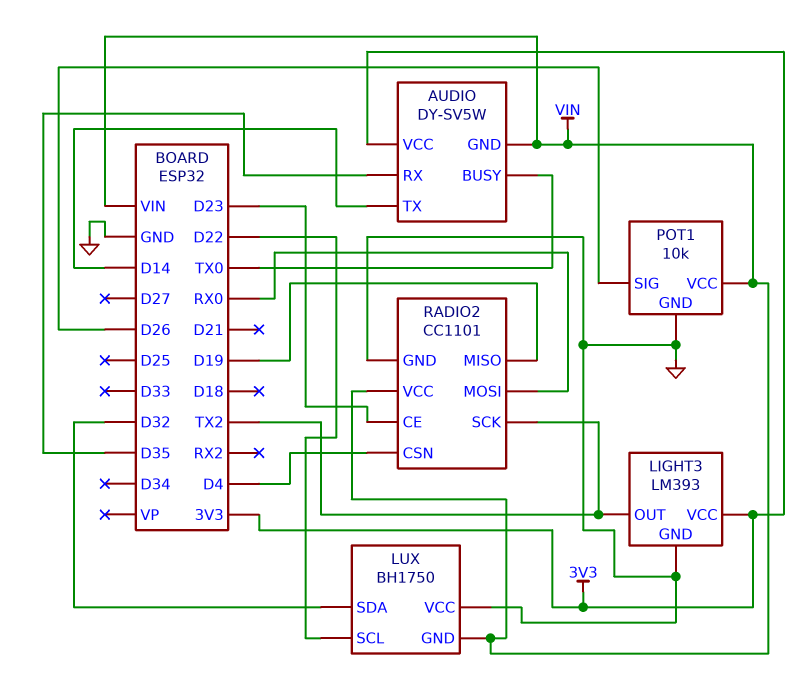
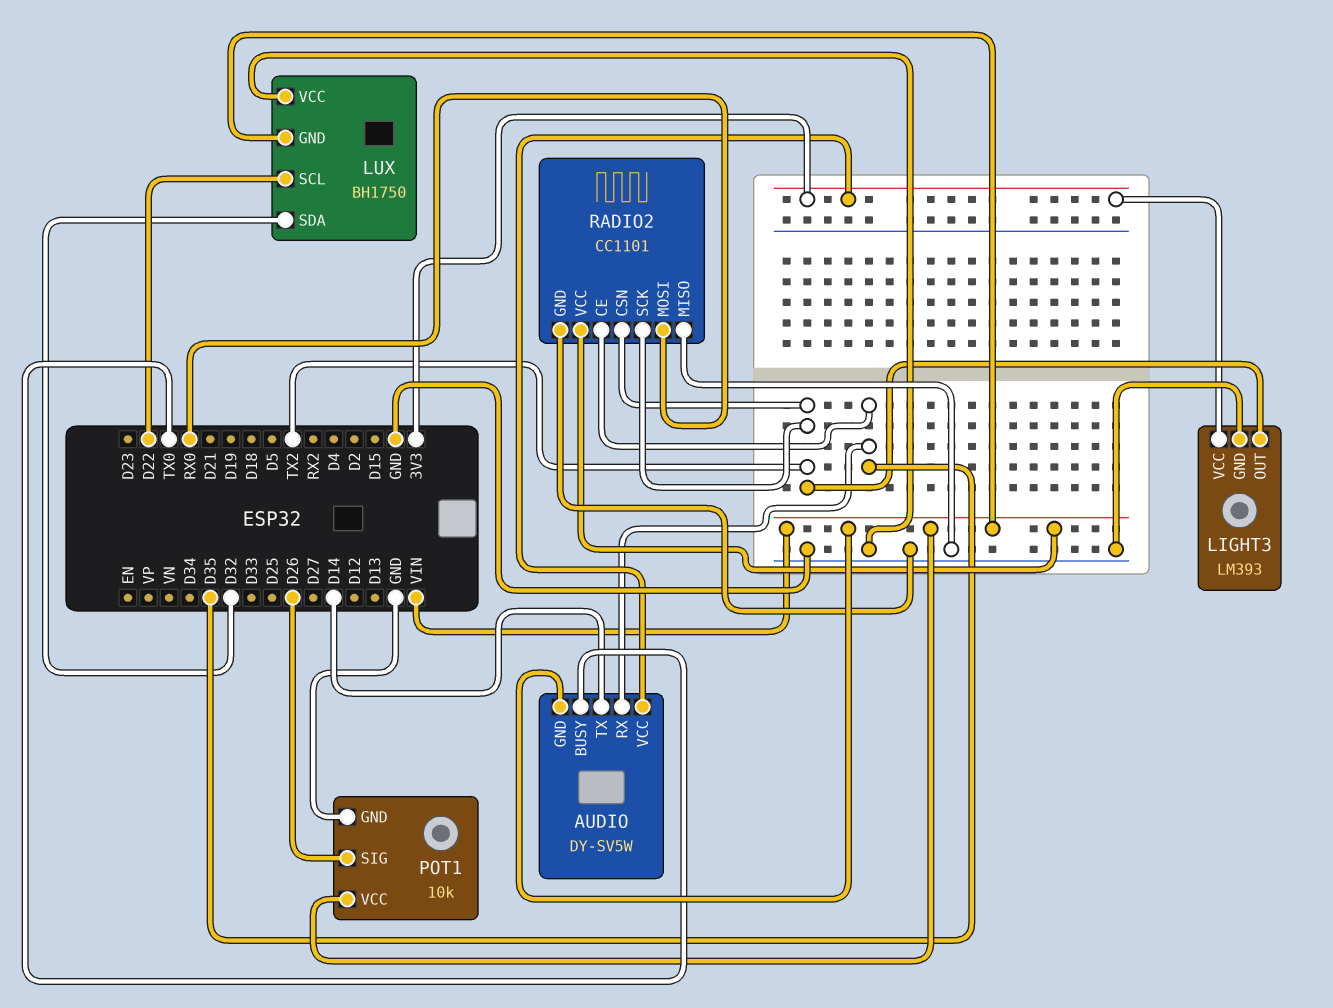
RADIO2 pin CE: D23 -> D35
RADIO2 pin CSN: D4 -> TX2
RADIO2 pin MISO: D19 -> GND

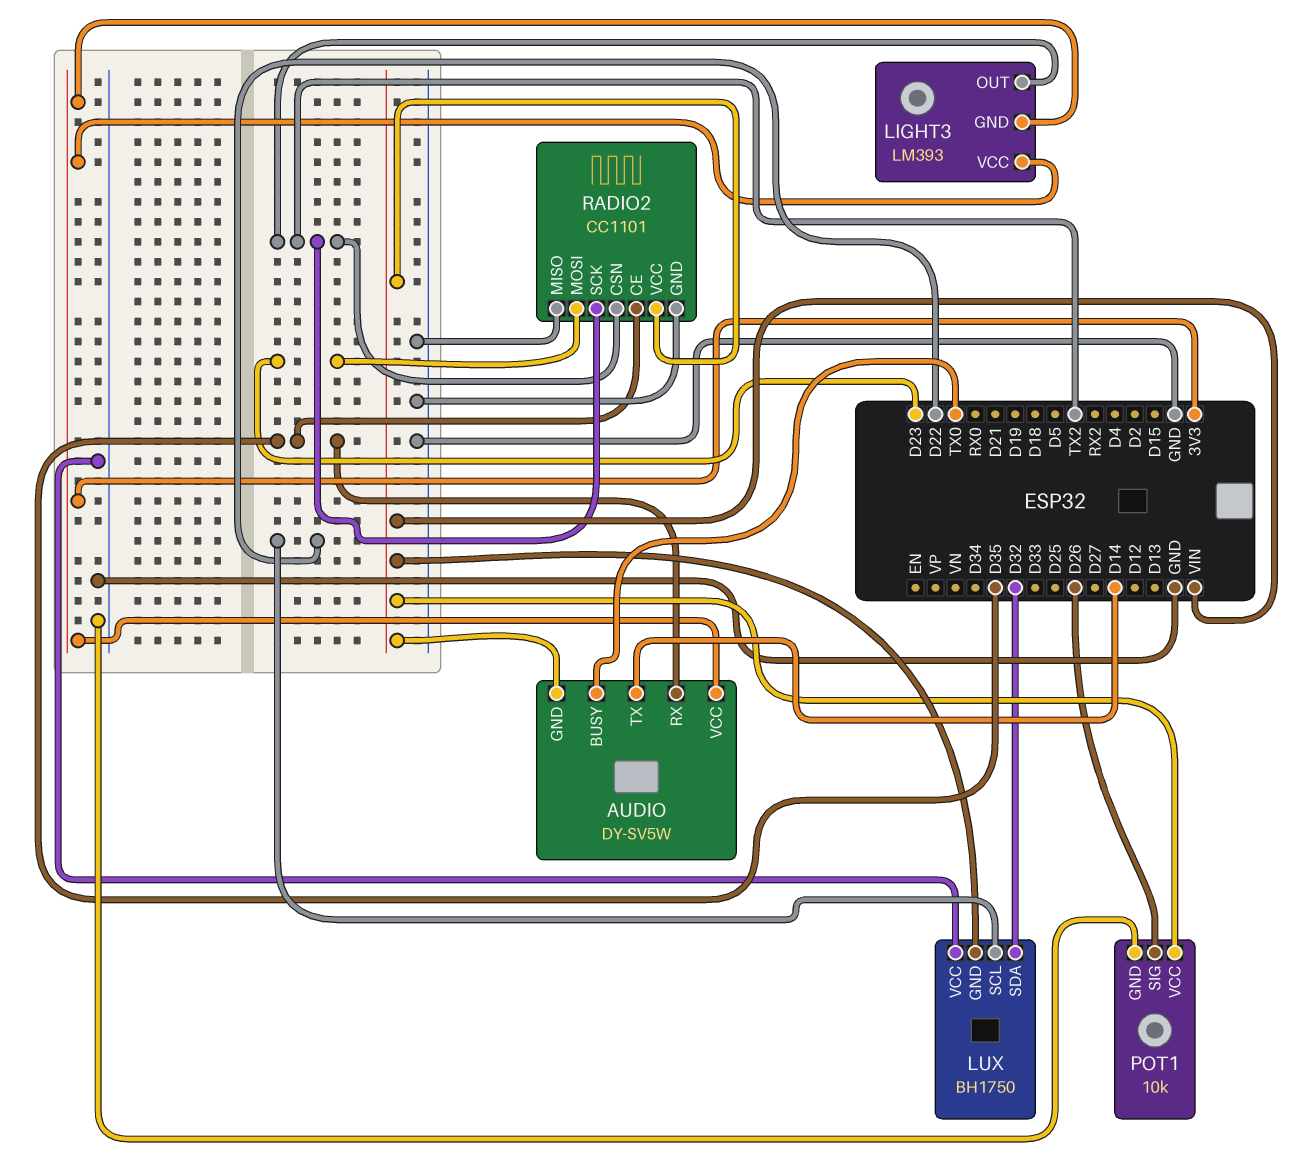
LIGHT3 pin GND: GND -> 3V3
RADIO2 pin MOSI: RX0 -> D23

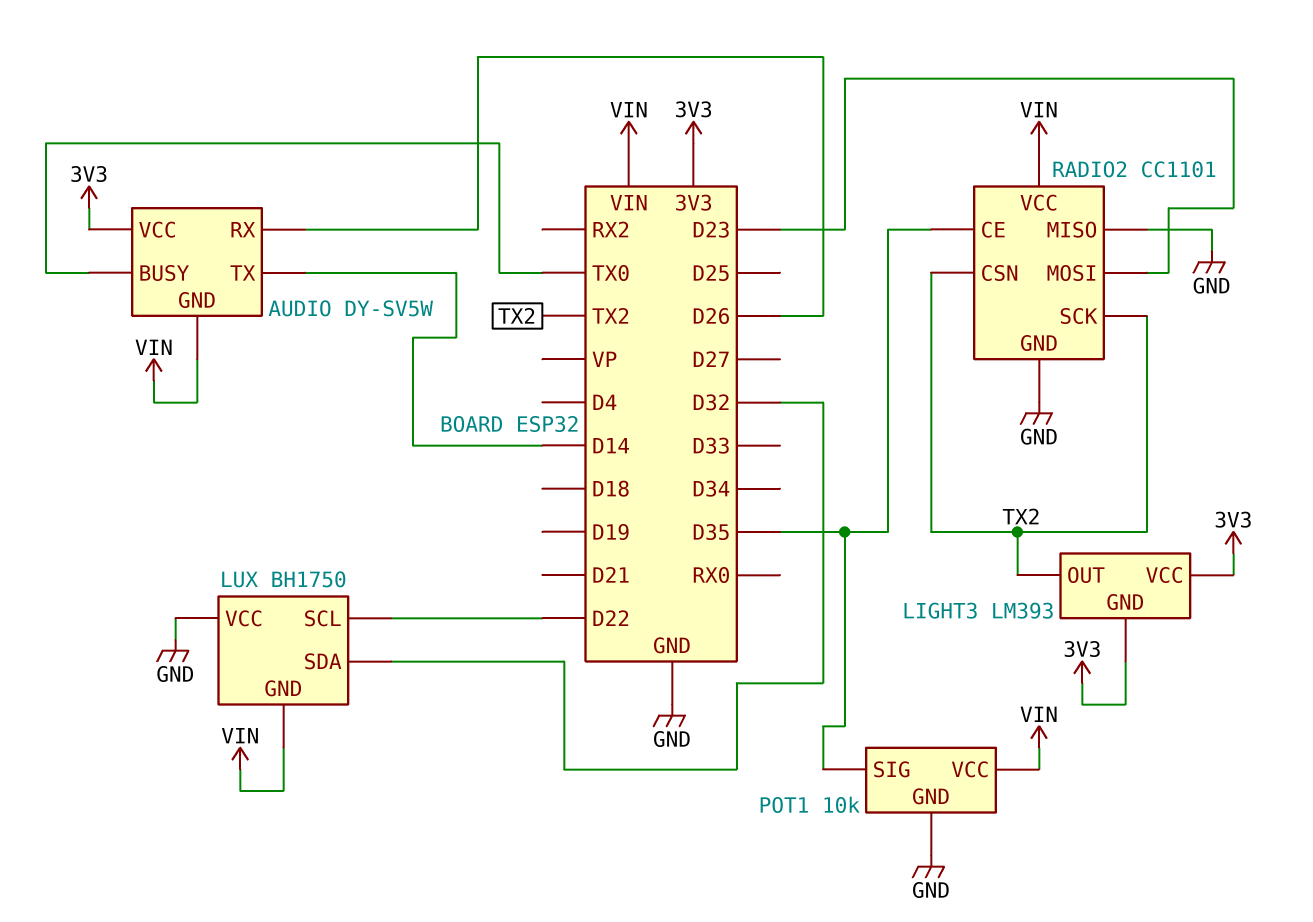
AUDIO pin RX: D35 -> D26
POT1 pin SIG: D26 -> D35

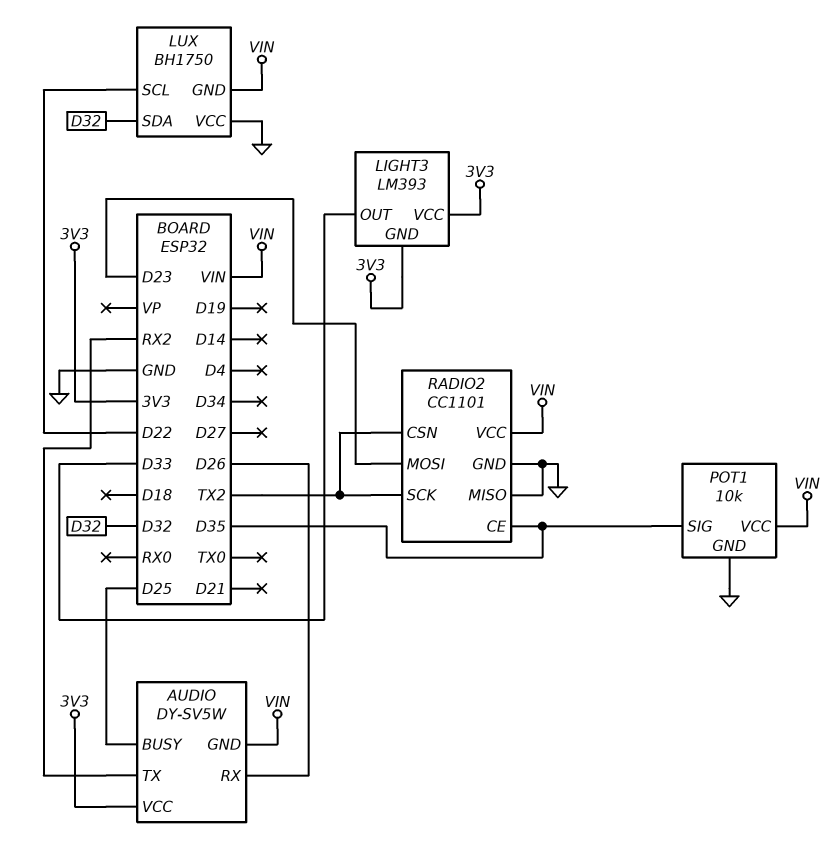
AUDIO pin BUSY: TX0 -> D25
AUDIO pin TX: D14 -> RX2
LIGHT3 pin OUT: TX2 -> D33

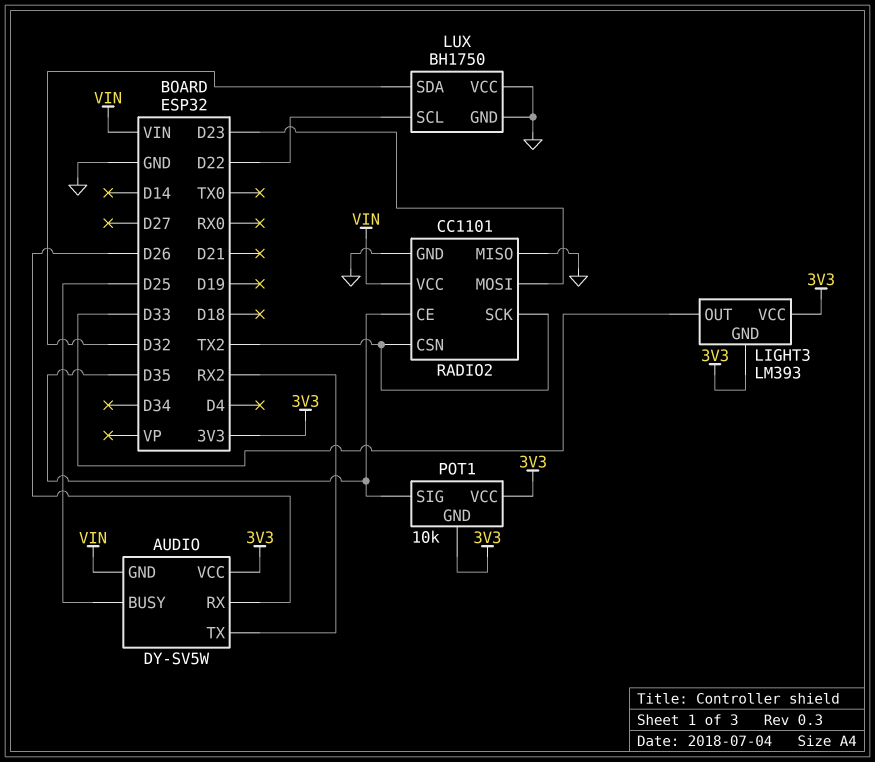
LUX pin GND: VIN -> GND
POT1 pin GND: GND -> 3V3
POT1 pin VCC: VIN -> 3V3

